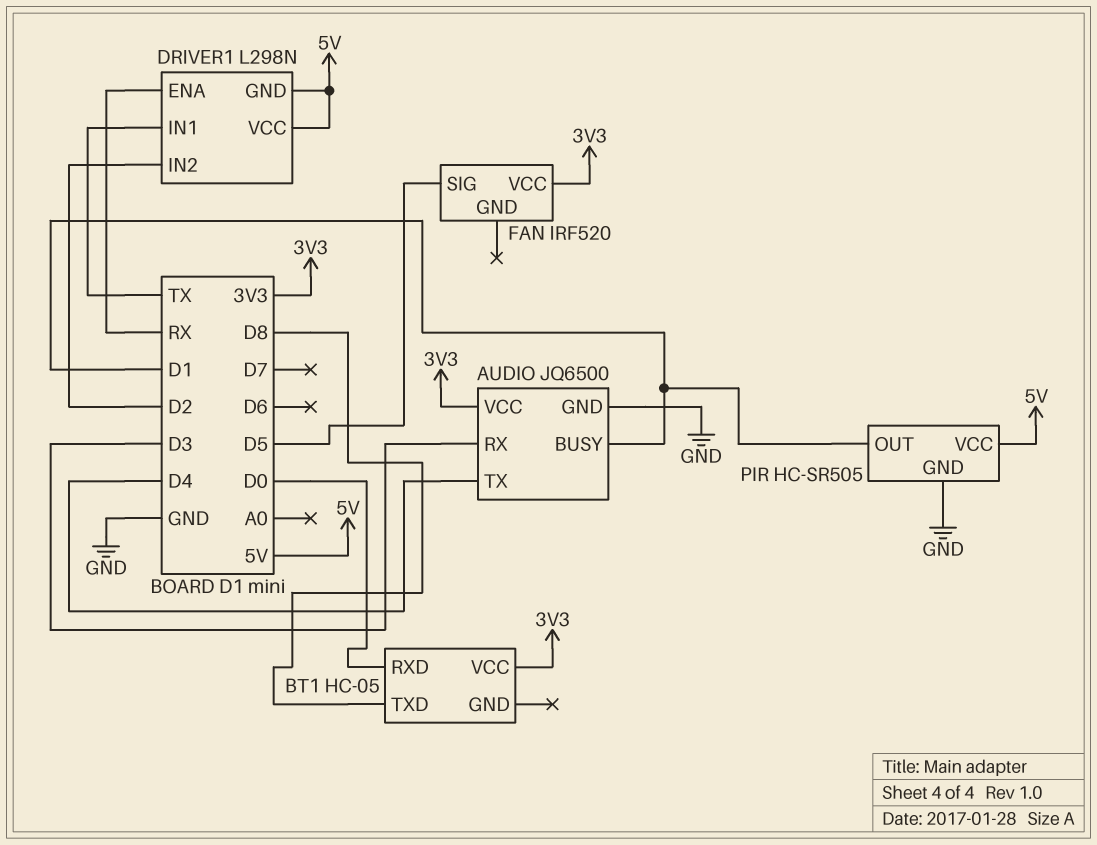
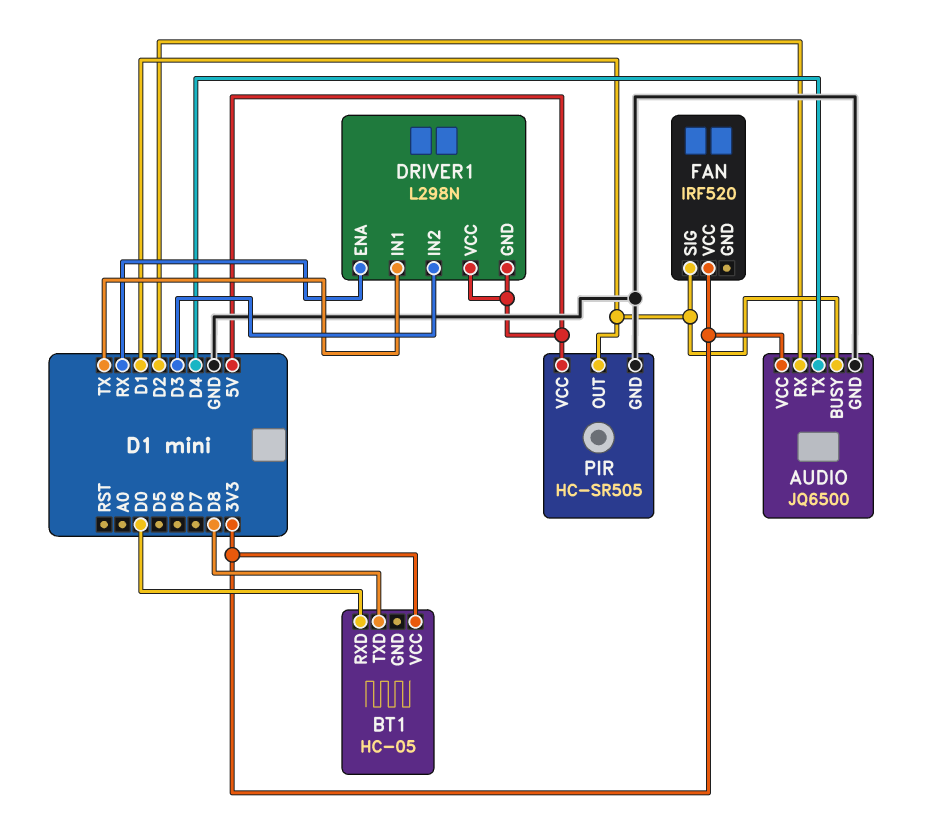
AUDIO pin RX: D3 -> D2
DRIVER1 pin IN2: D2 -> D3
FAN pin SIG: D5 -> D1

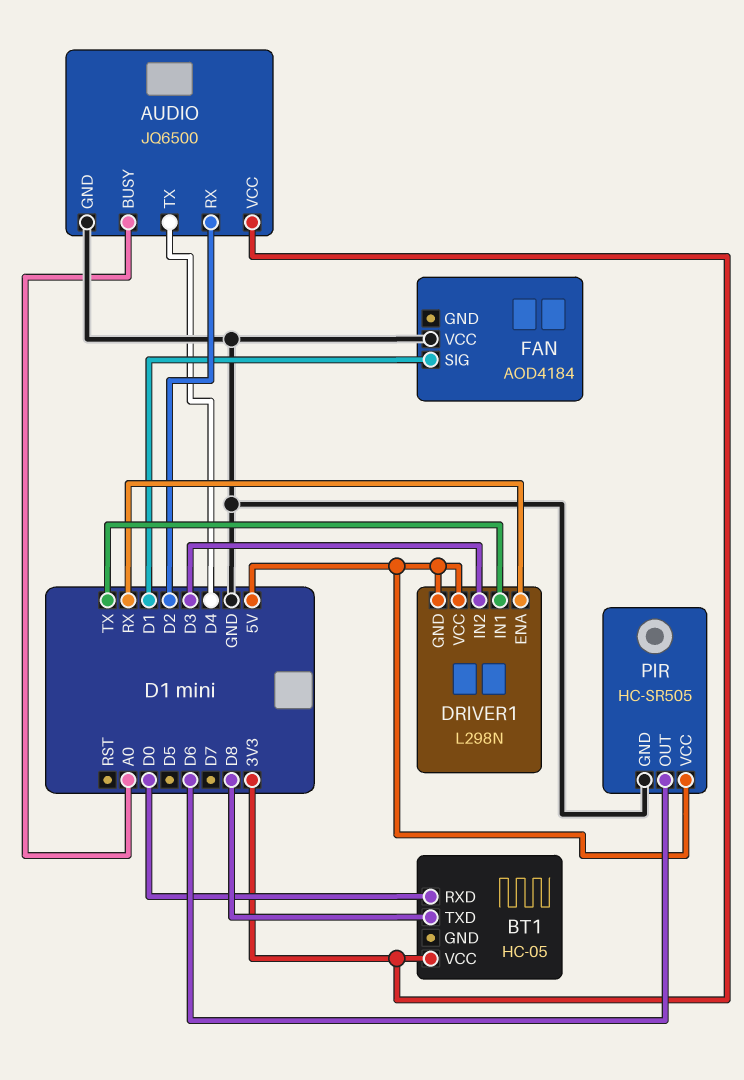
AUDIO pin BUSY: D1 -> A0
FAN: IRF520 -> AOD4184
FAN pin VCC: 3V3 -> GND
PIR pin OUT: D1 -> D6

